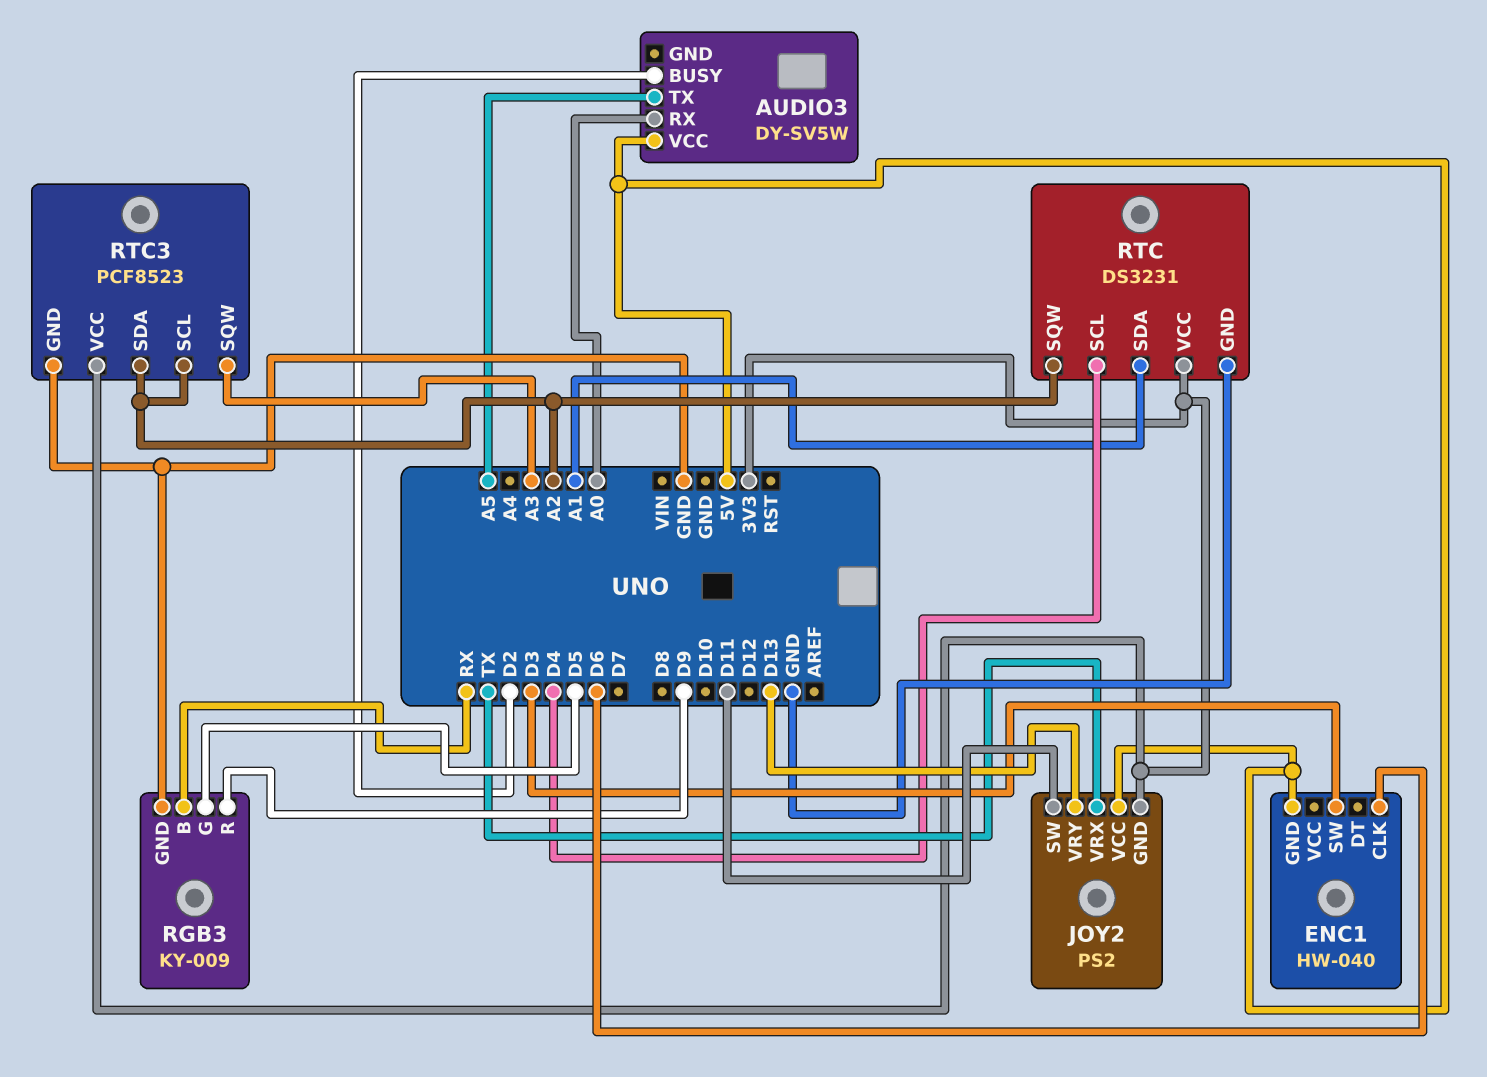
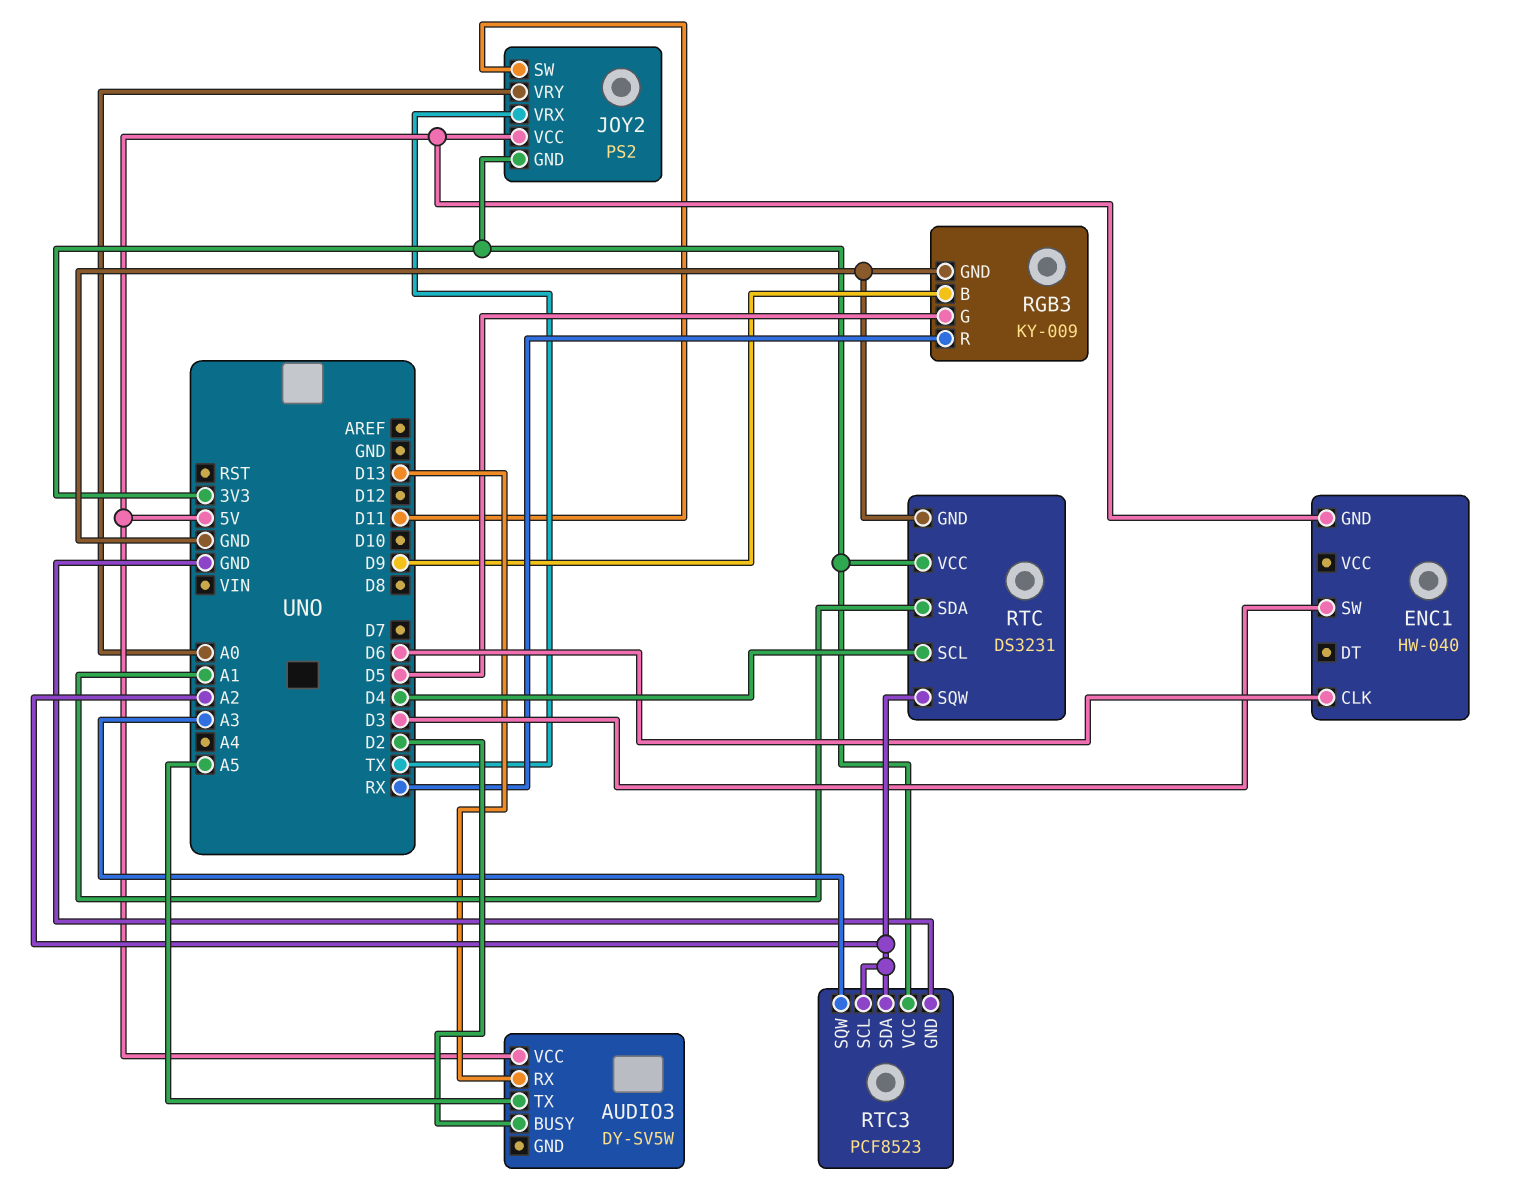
AUDIO3 pin RX: A0 -> D13
JOY2 pin VRY: D13 -> A0
RGB3 pin B: RX -> D9
RGB3 pin R: D9 -> RX

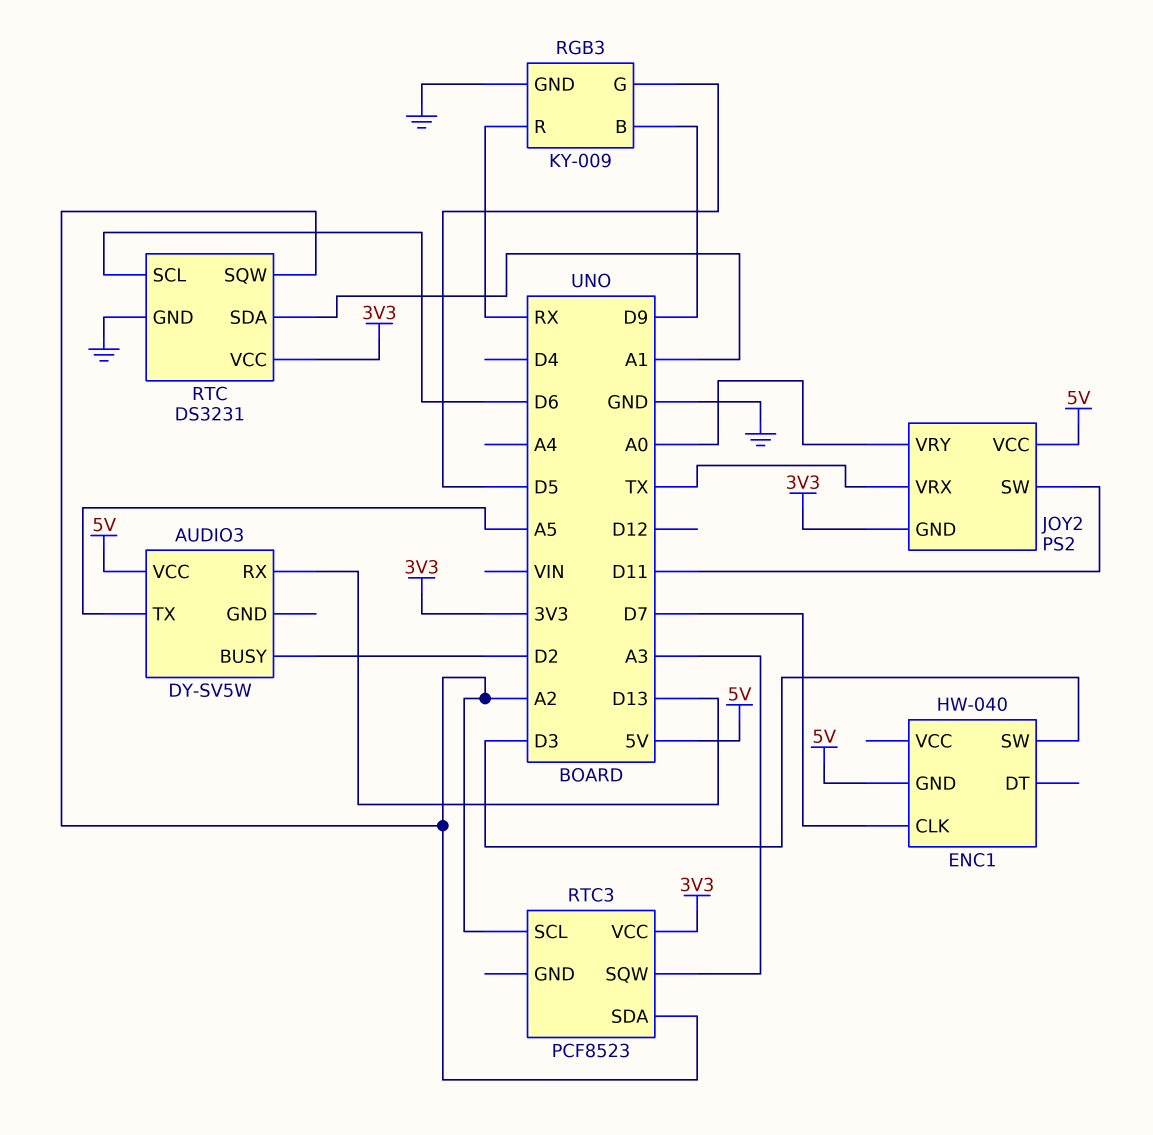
ENC1 pin CLK: D6 -> D7
RTC pin SCL: D4 -> D6
RTC3 pin GND: GND -> none

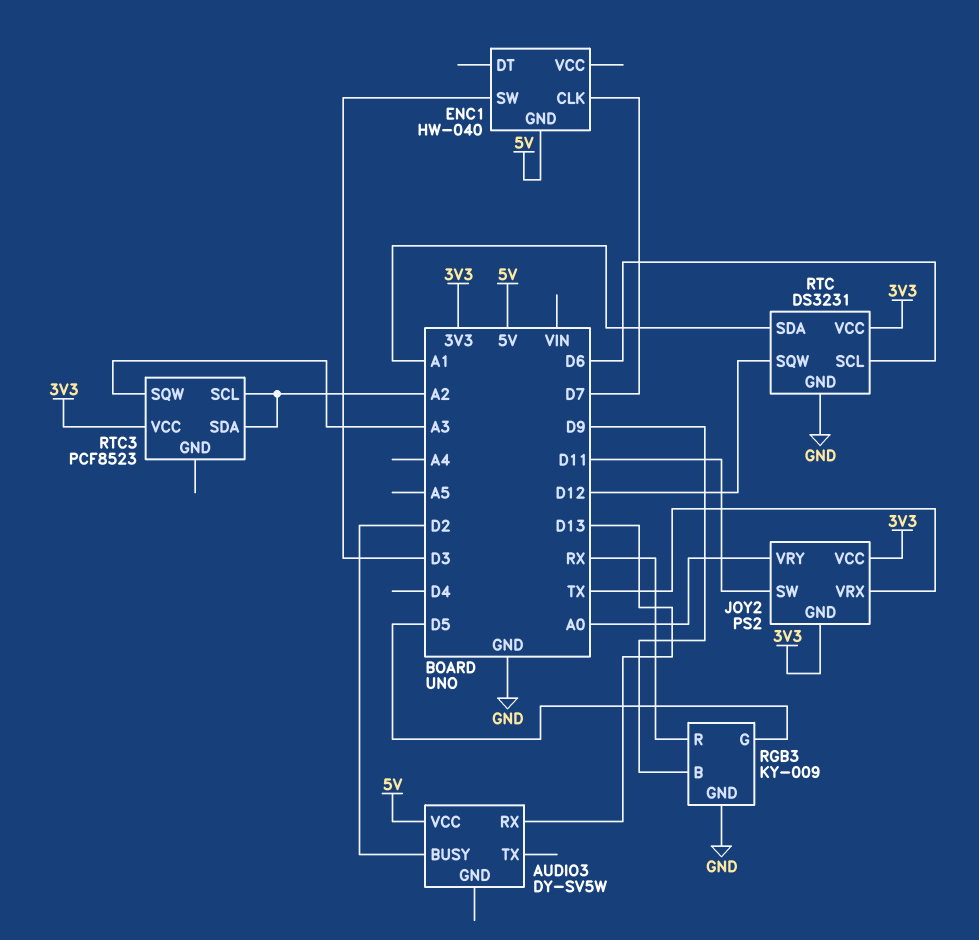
AUDIO3 pin TX: A5 -> none
JOY2 pin VCC: 5V -> 3V3
RTC pin SQW: A2 -> D12

